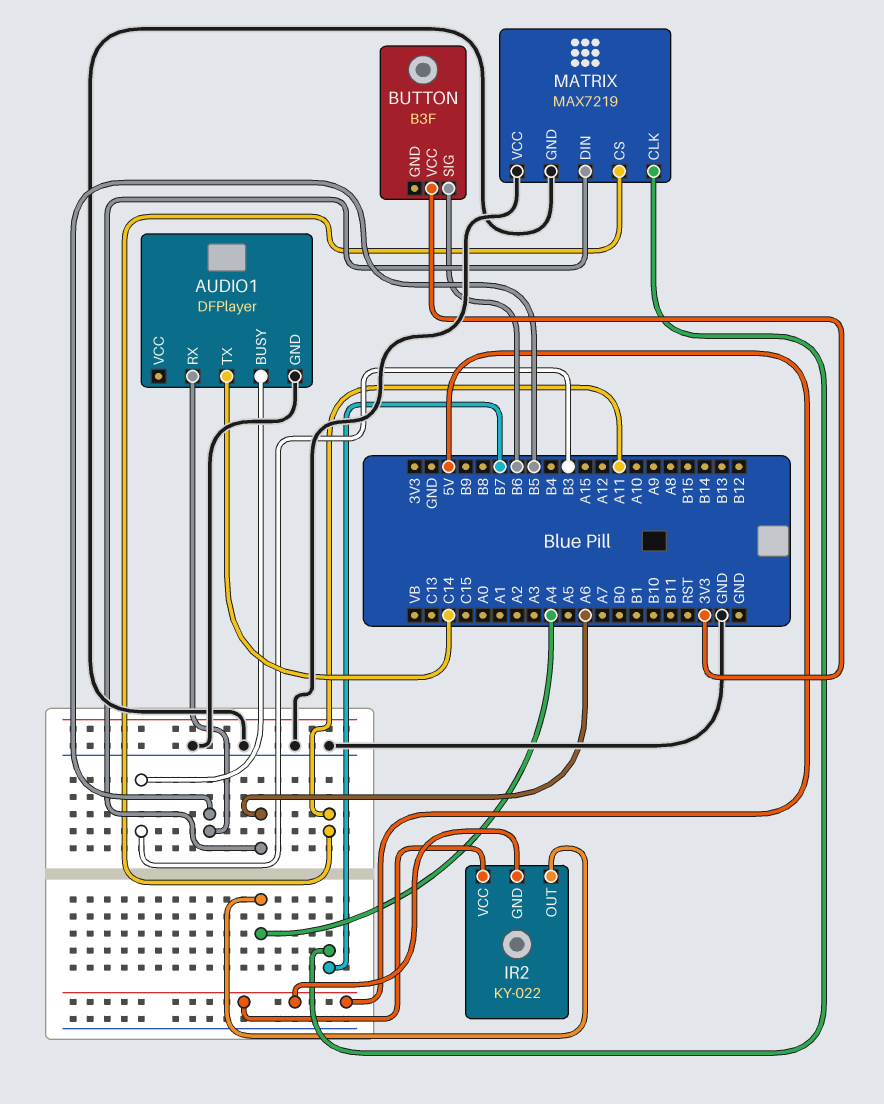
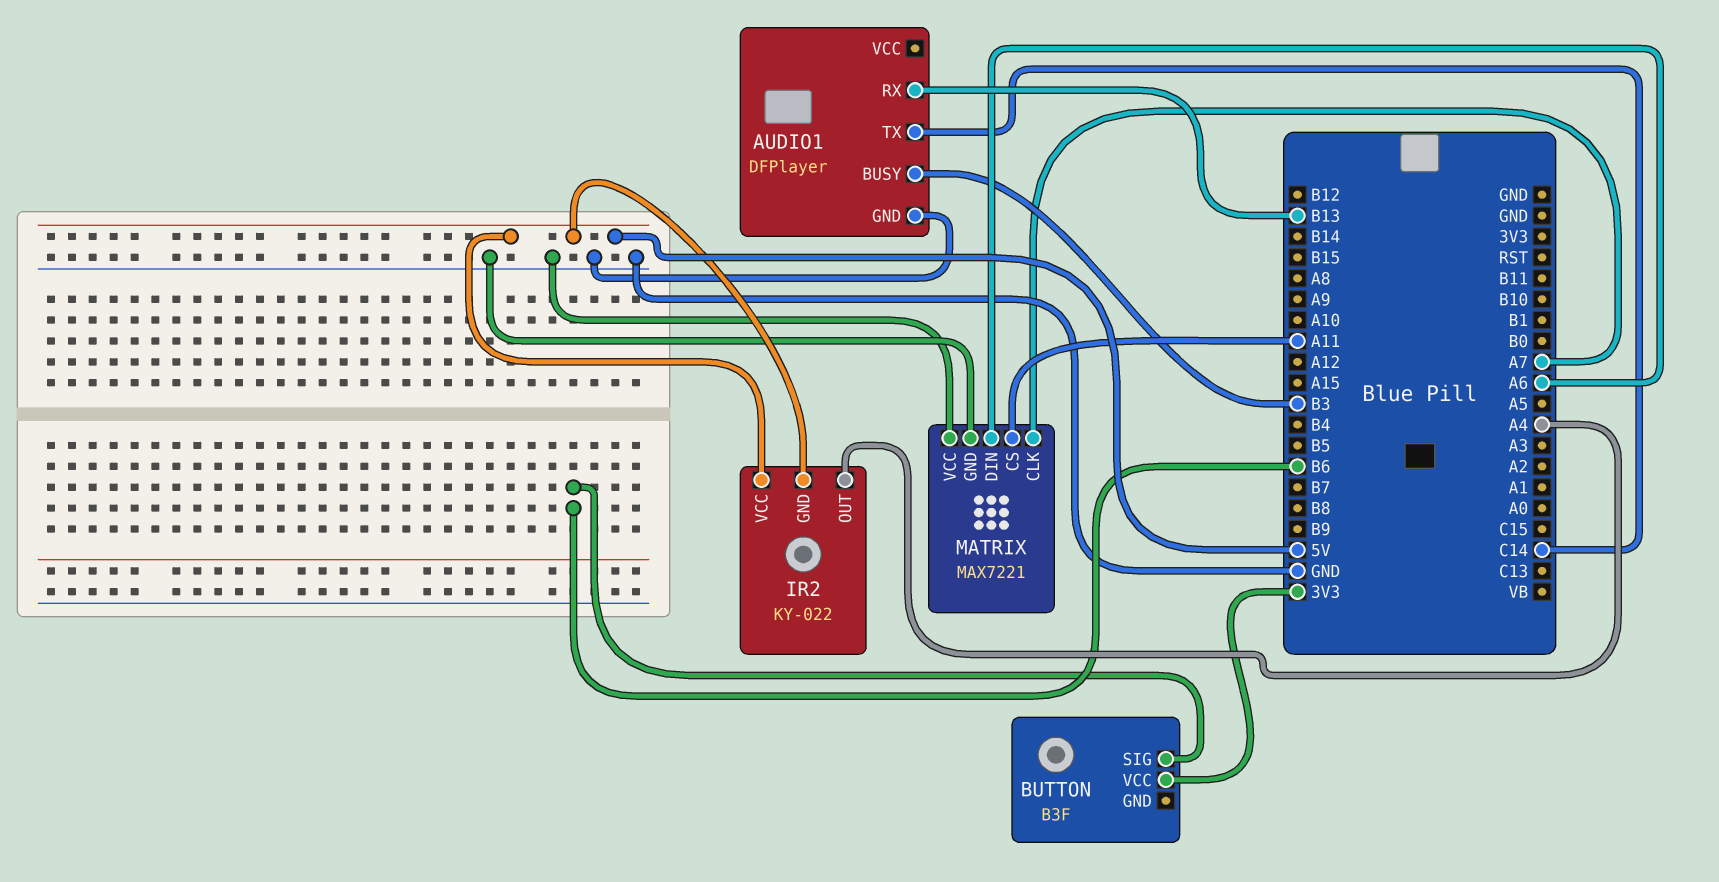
AUDIO1 pin RX: B5 -> B13
MATRIX: MAX7219 -> MAX7221
MATRIX pin CLK: B7 -> A7

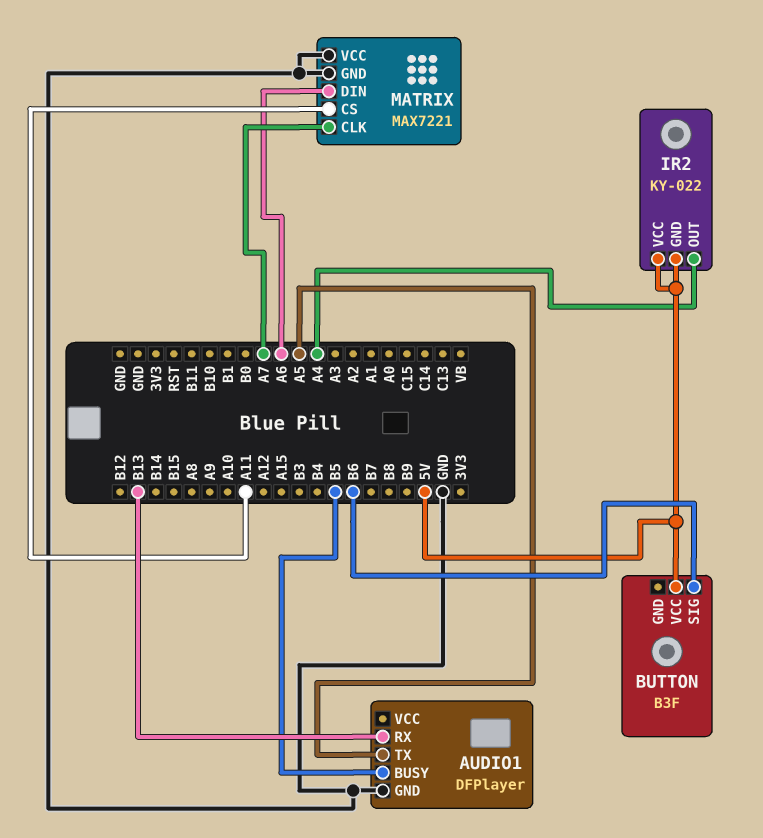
AUDIO1 pin BUSY: B3 -> B5
AUDIO1 pin TX: C14 -> A5
BUTTON pin VCC: 3V3 -> 5V

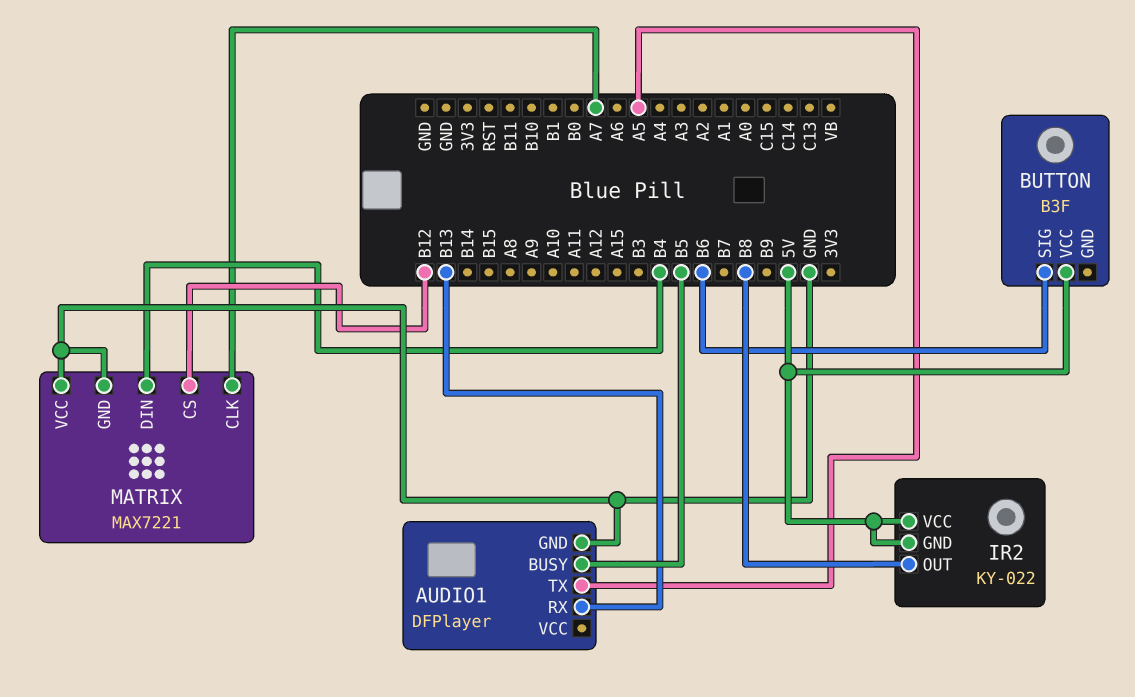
IR2 pin OUT: A4 -> B8
MATRIX pin CS: A11 -> B12
MATRIX pin DIN: A6 -> B4

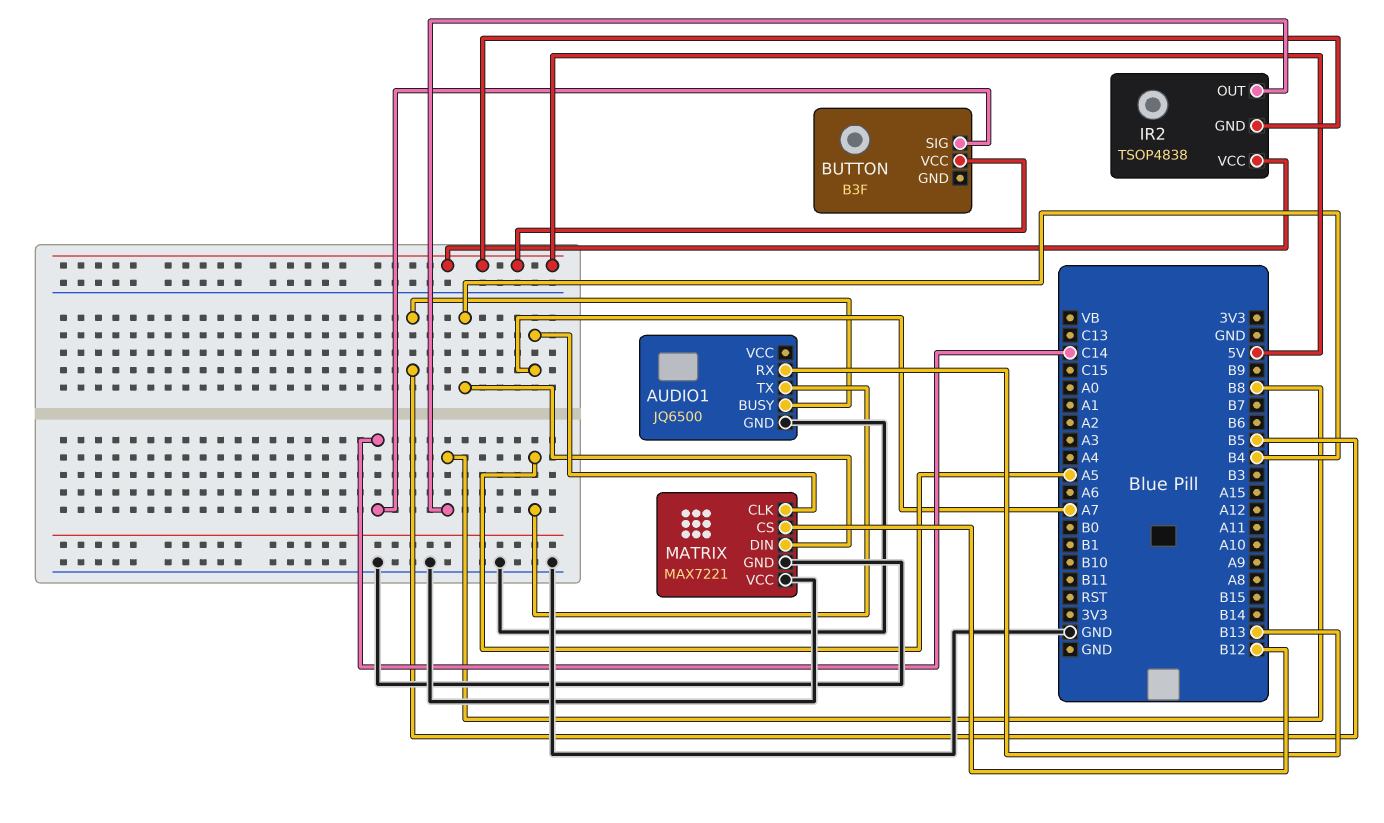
AUDIO1: DFPlayer -> JQ6500
BUTTON pin SIG: B6 -> C14
IR2: KY-022 -> TSOP4838

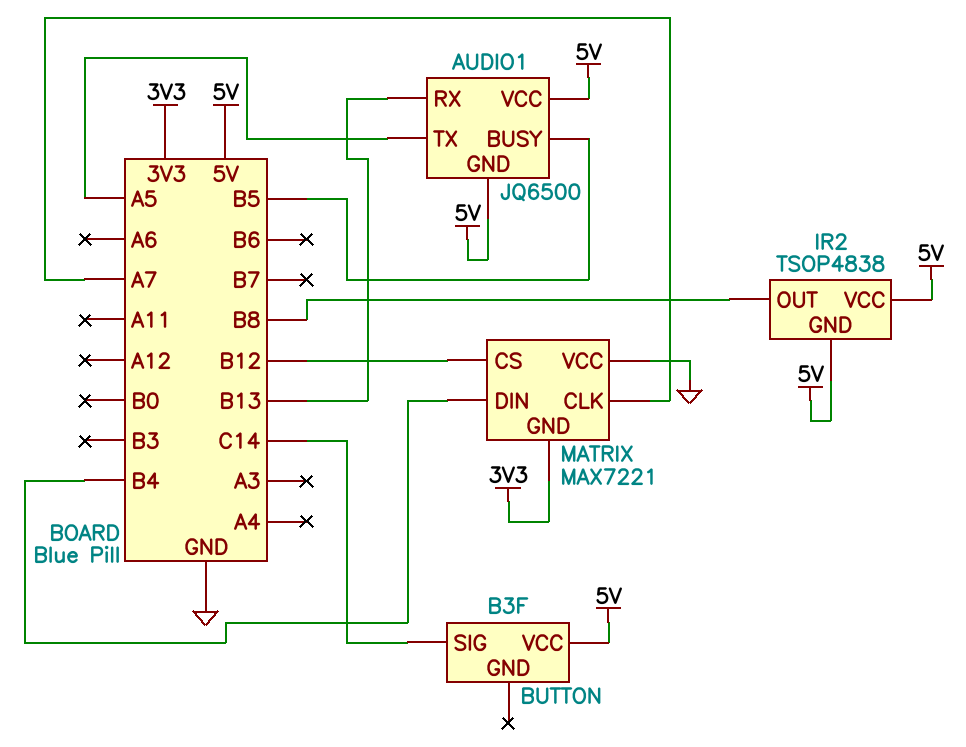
AUDIO1 pin GND: GND -> 5V
AUDIO1 pin VCC: none -> 5V
MATRIX pin GND: GND -> 3V3

